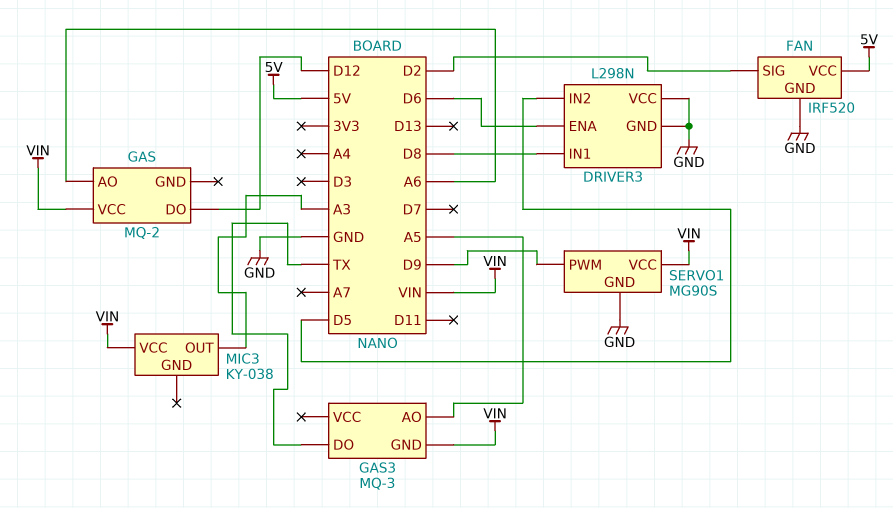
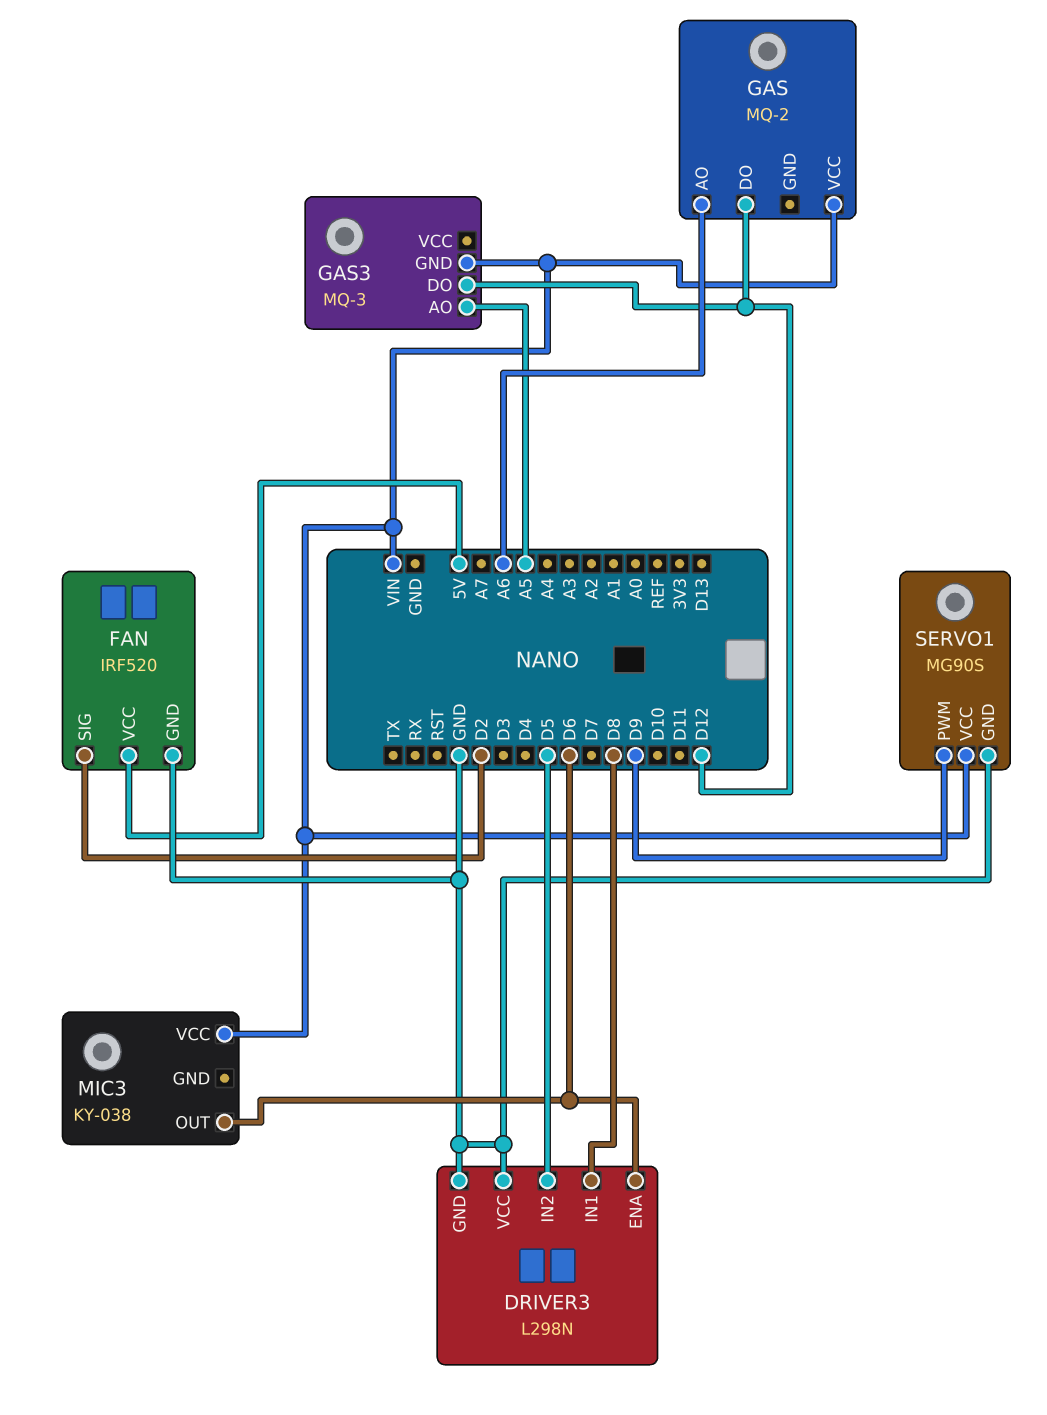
GAS3 pin DO: TX -> D12
MIC3 pin OUT: A3 -> D6

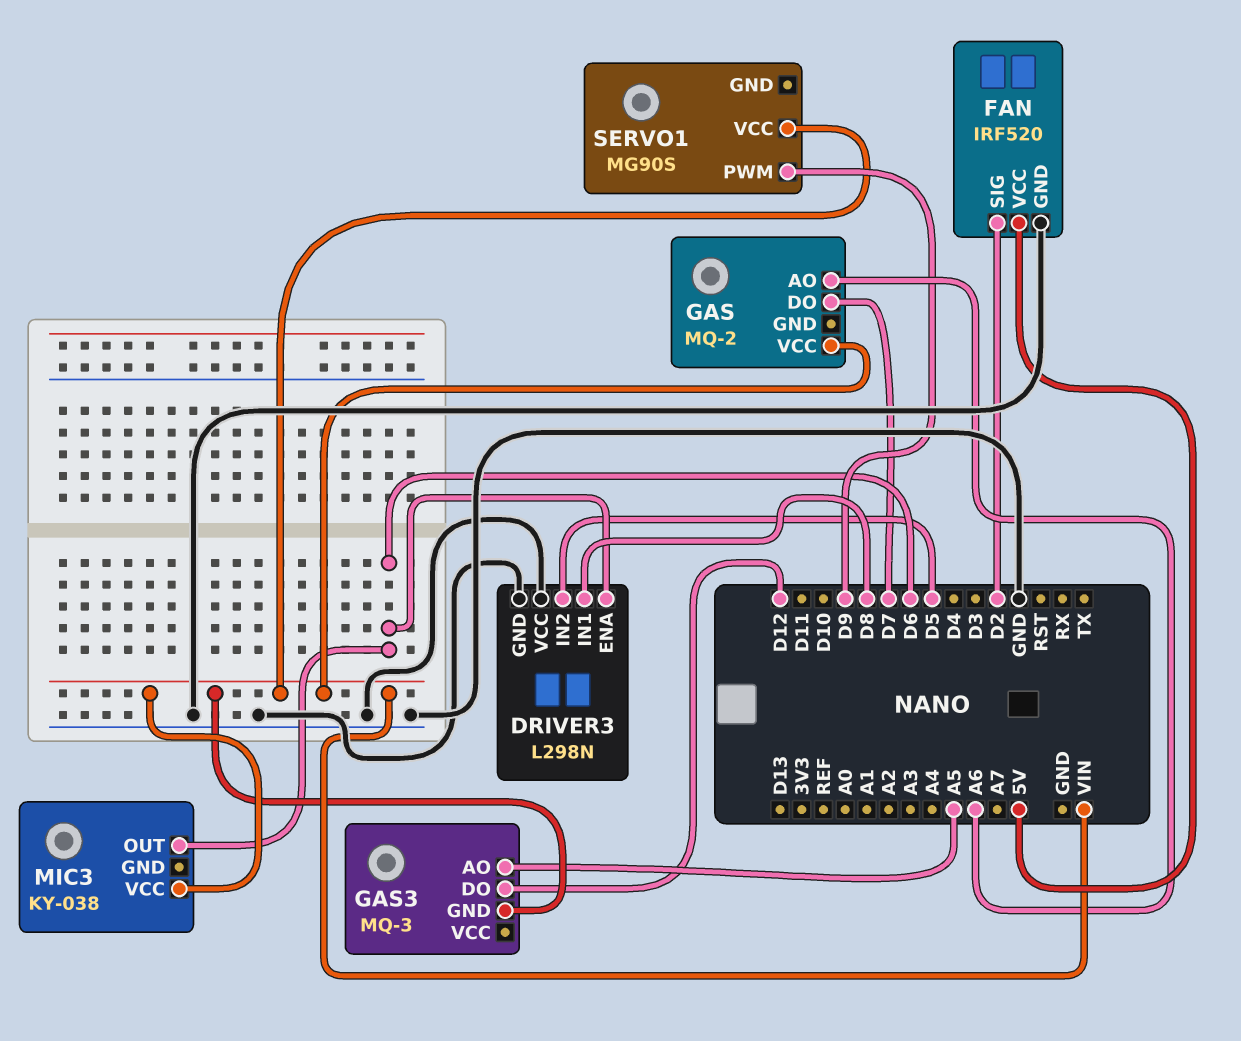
GAS pin DO: D12 -> D7
SERVO1 pin GND: GND -> none

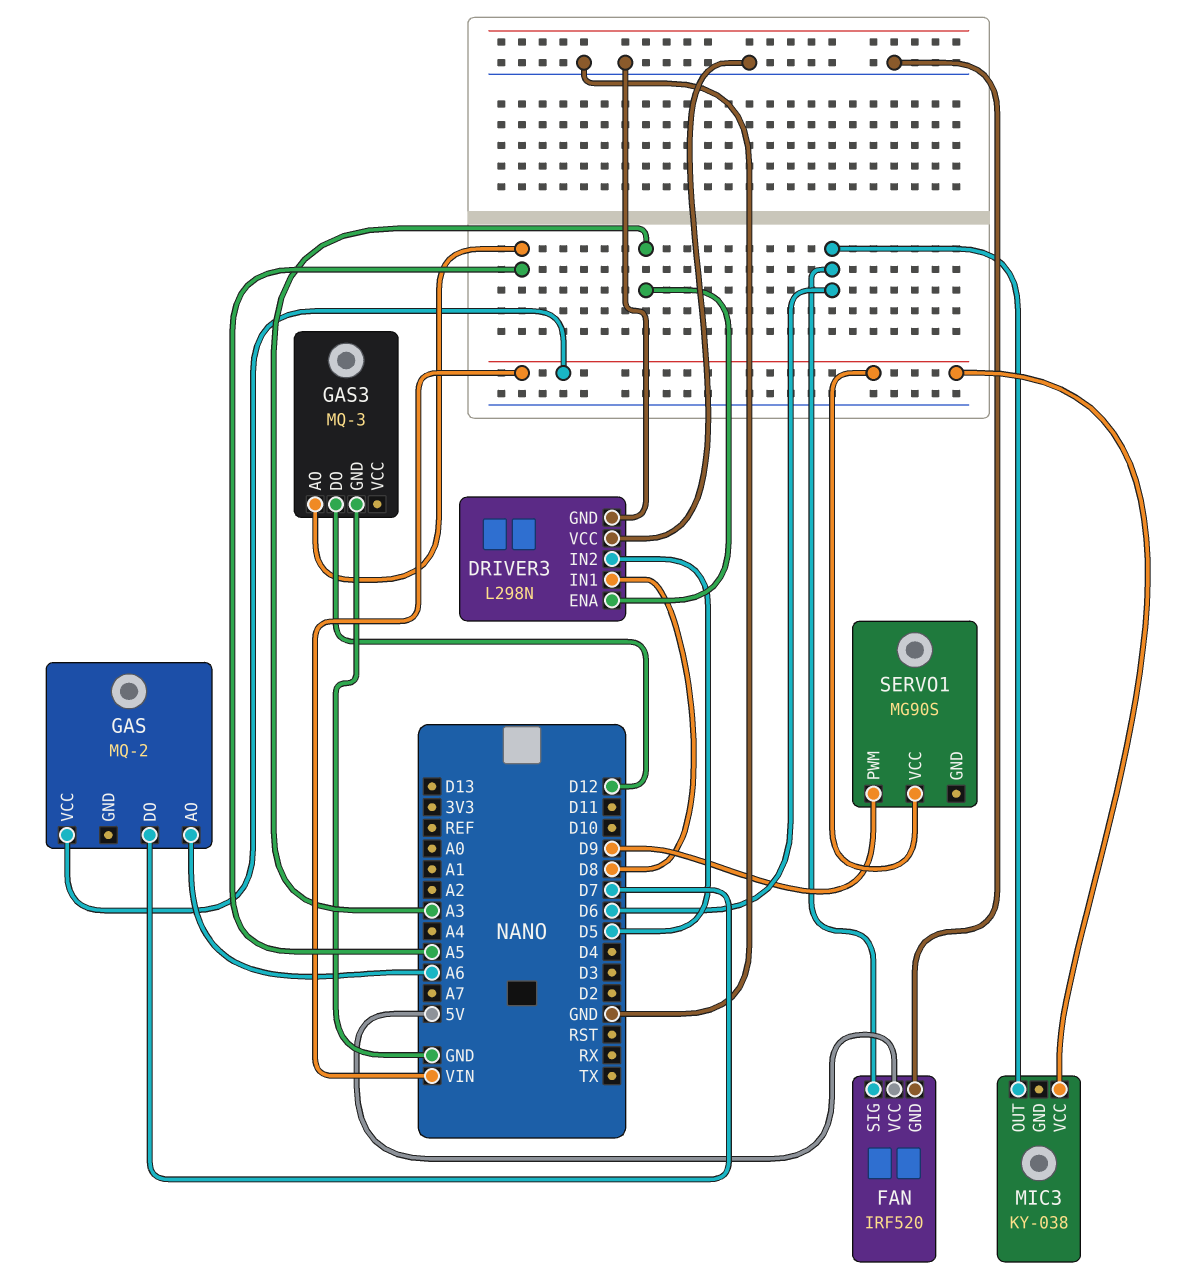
DRIVER3 pin ENA: D6 -> A3
FAN pin SIG: D2 -> D6
GAS3 pin GND: VIN -> GND

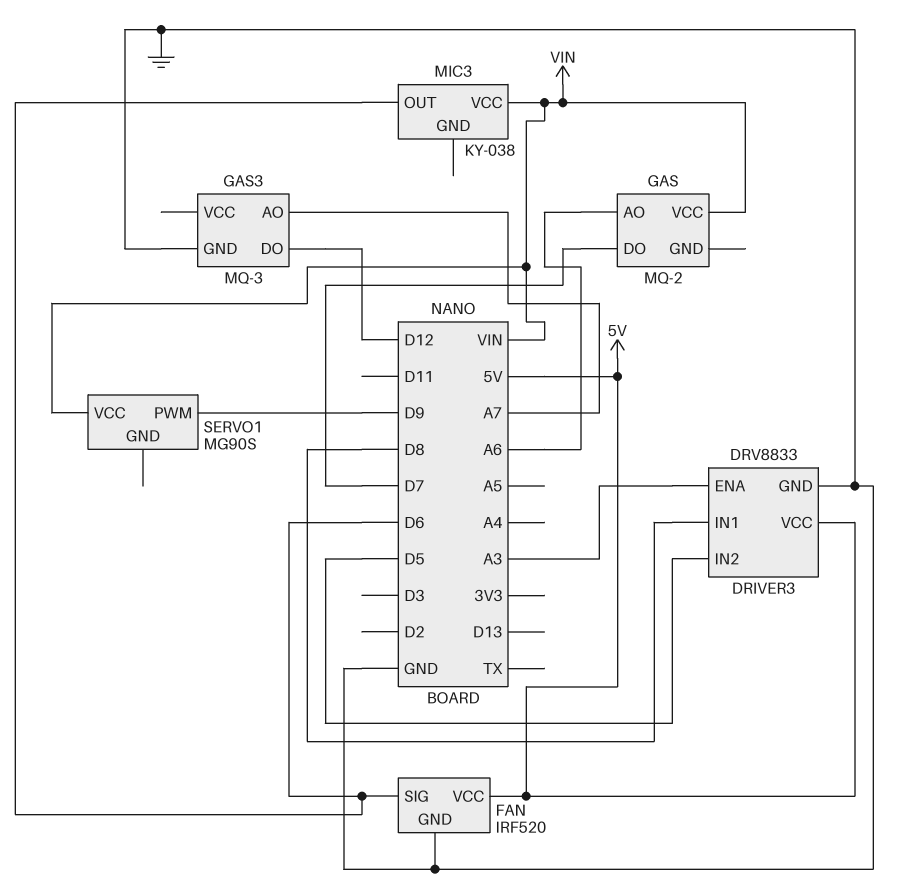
DRIVER3: L298N -> DRV8833
DRIVER3 pin VCC: GND -> 5V
GAS3 pin AO: A5 -> A7

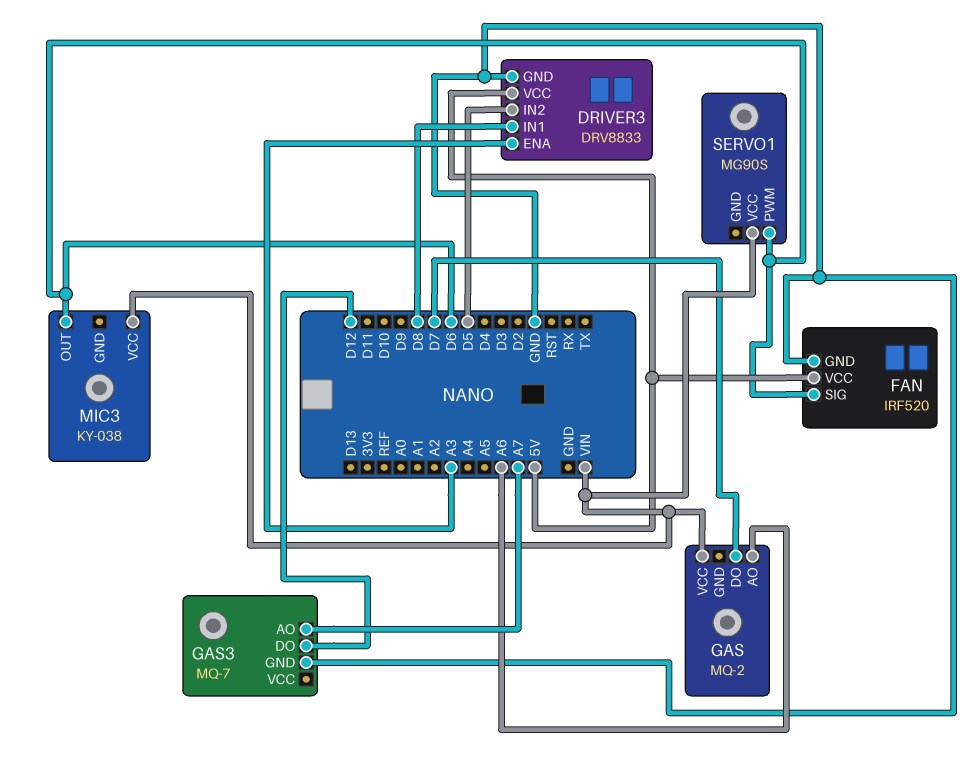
GAS3: MQ-3 -> MQ-7
SERVO1 pin PWM: D9 -> D6

